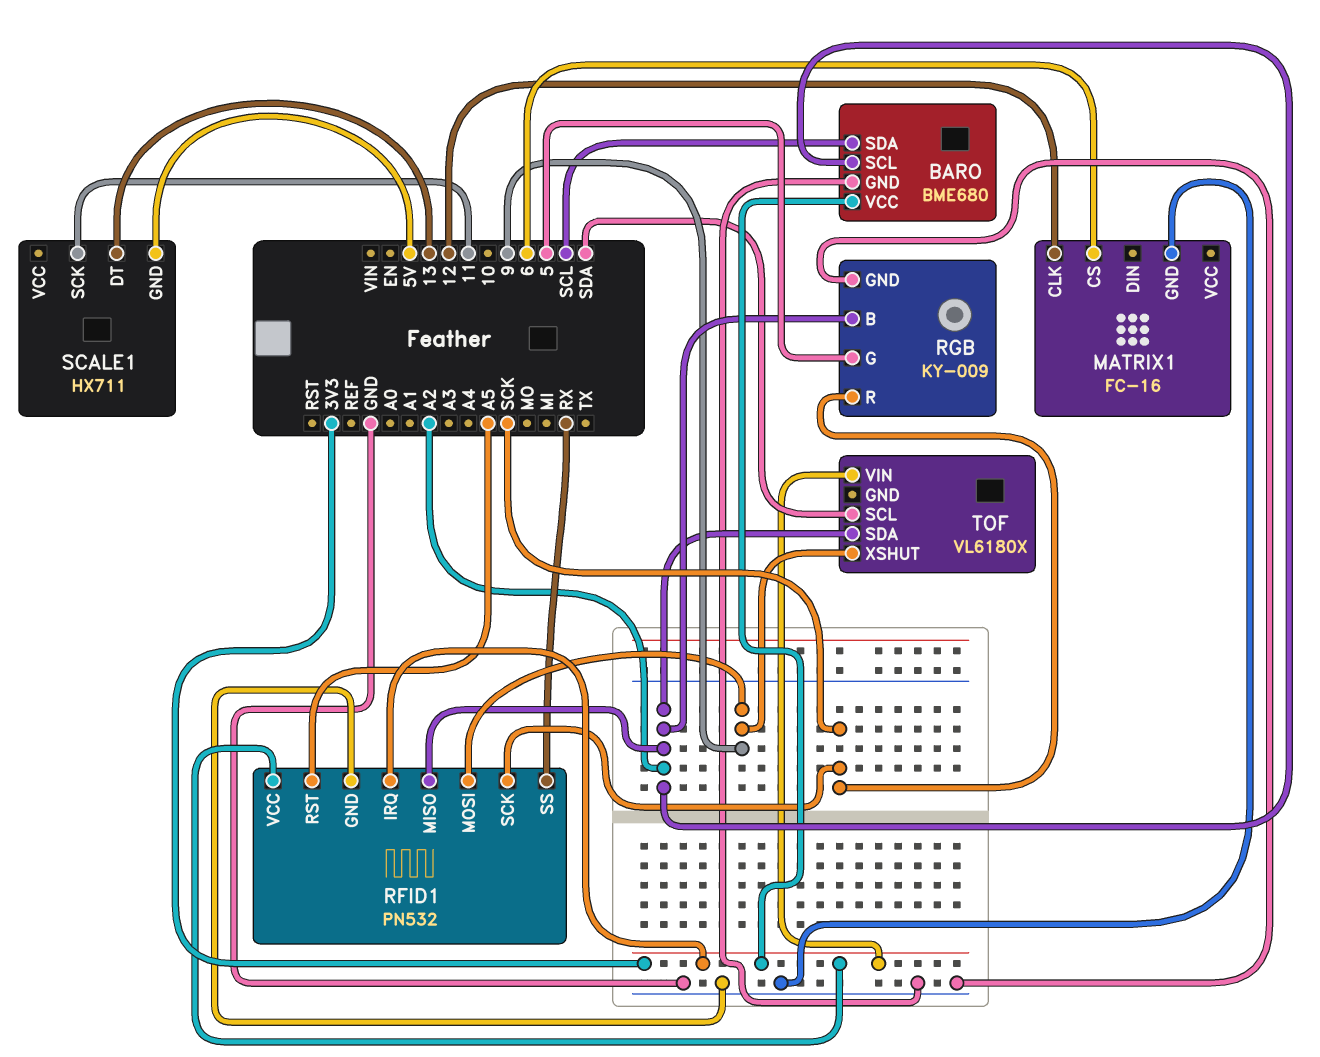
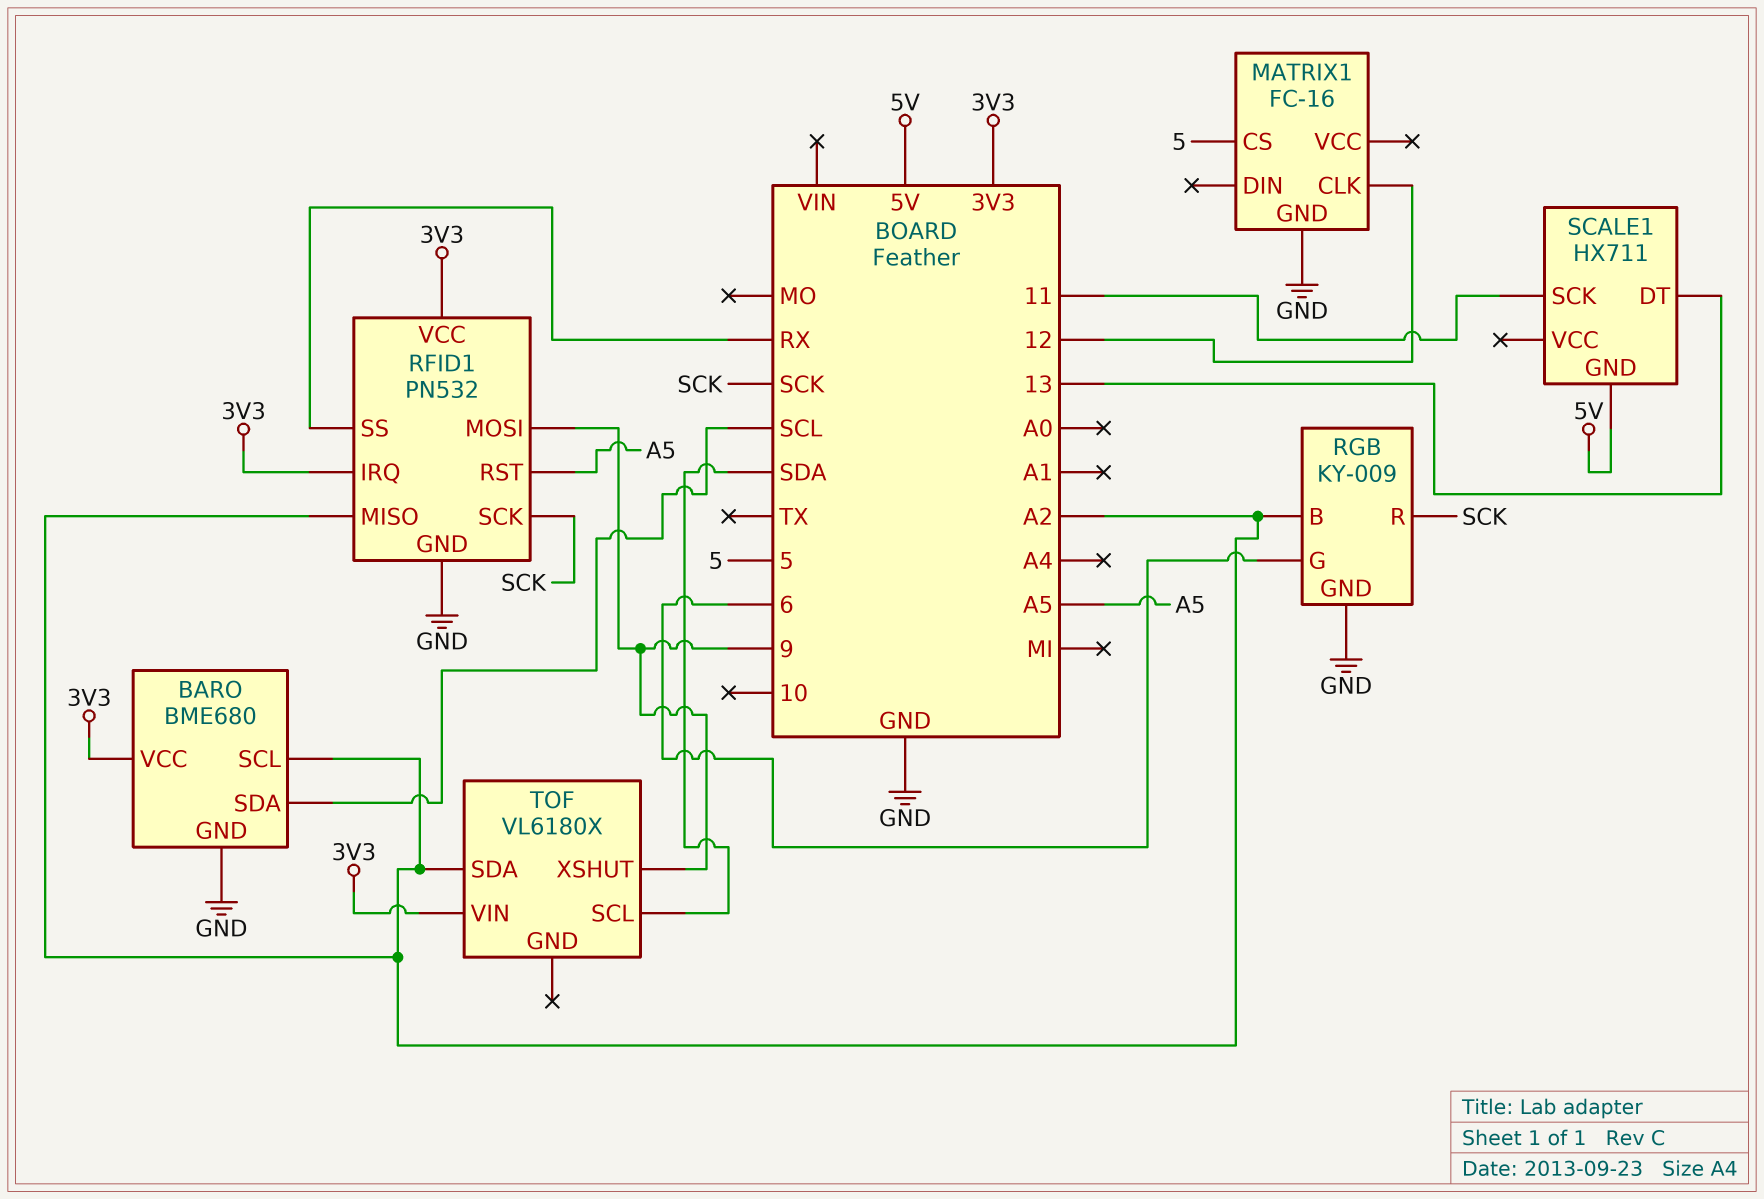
MATRIX1 pin CS: 6 -> 5
RGB pin G: 5 -> 6

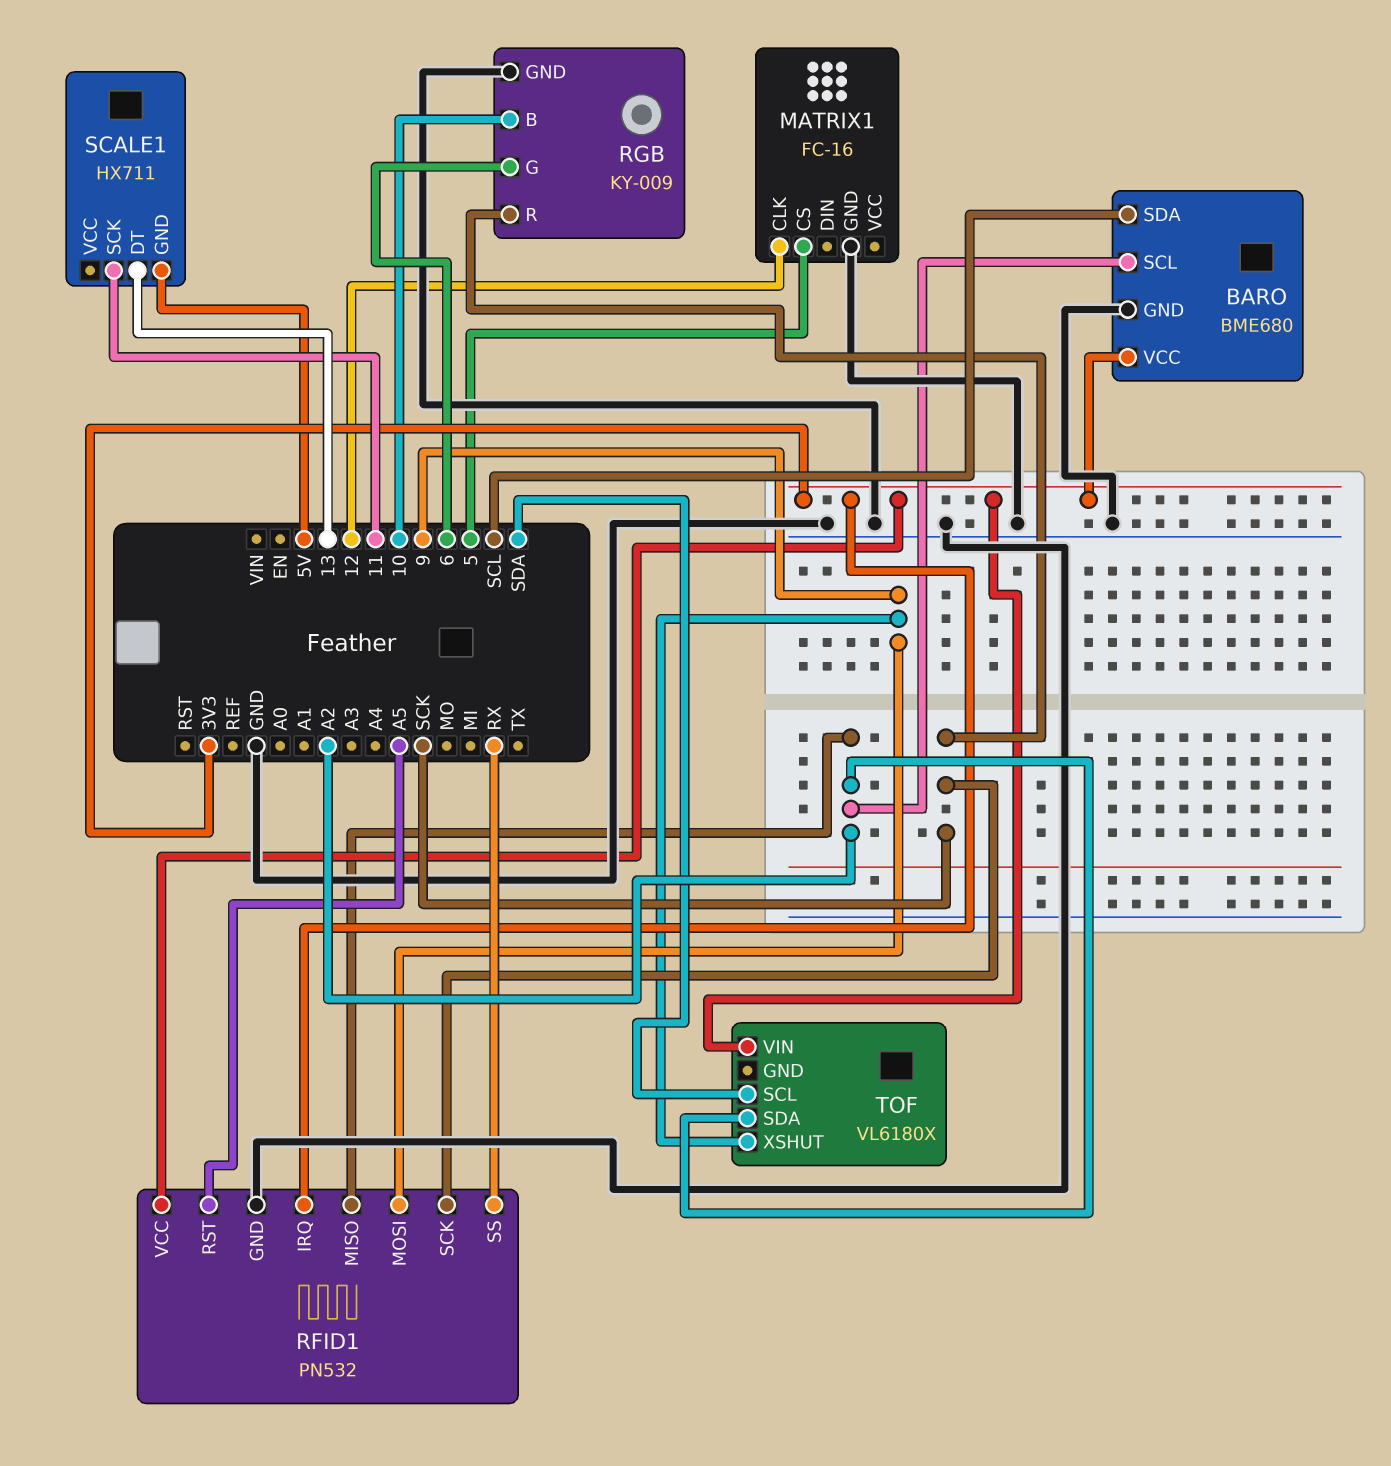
RGB pin B: A2 -> 10

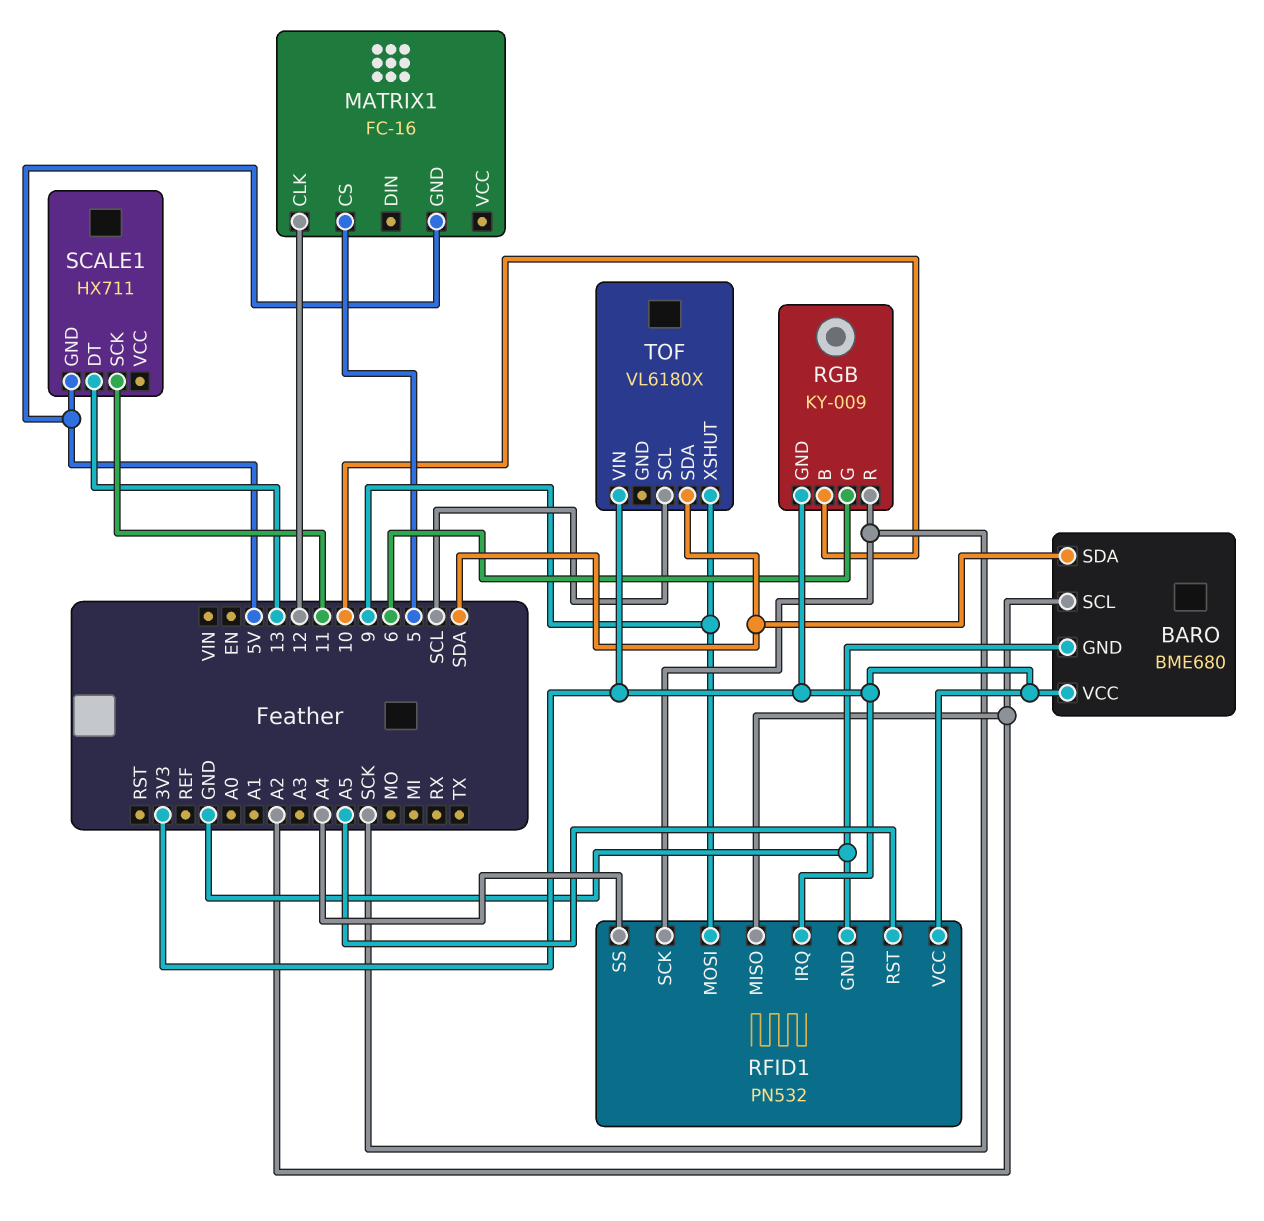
BARO pin SDA: SCL -> SDA
MATRIX1 pin GND: GND -> 5V
RFID1 pin SS: RX -> A4
RGB pin GND: GND -> 3V3
TOF pin SCL: SDA -> SCL
TOF pin SDA: A2 -> SDA

